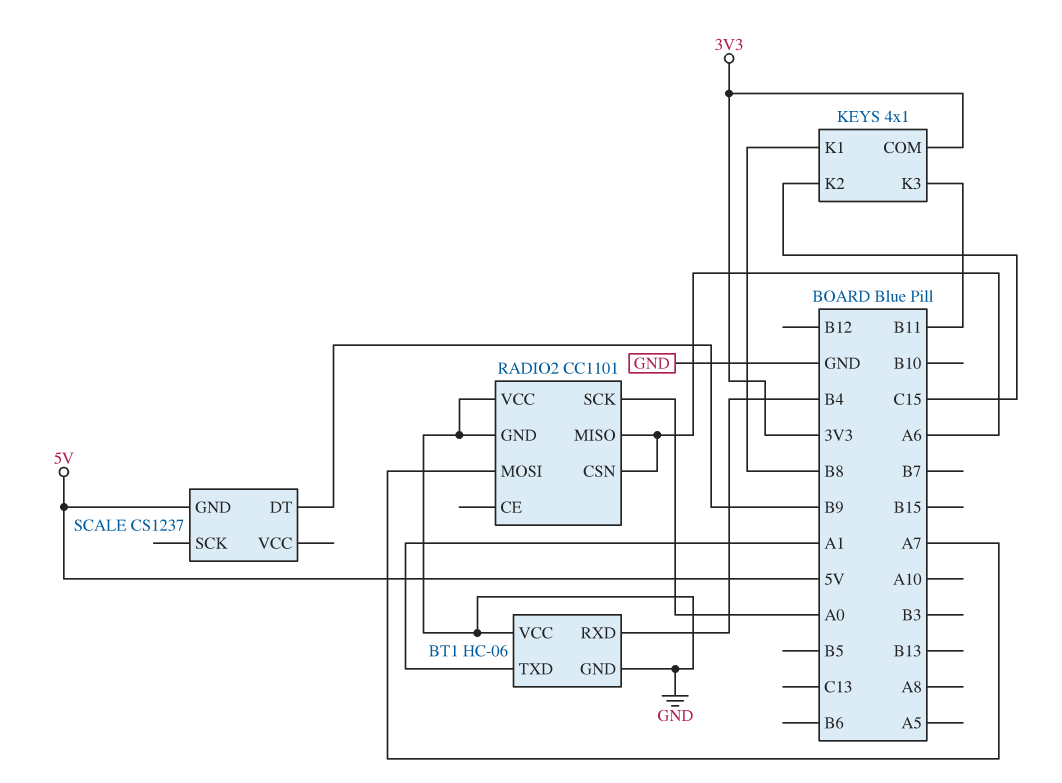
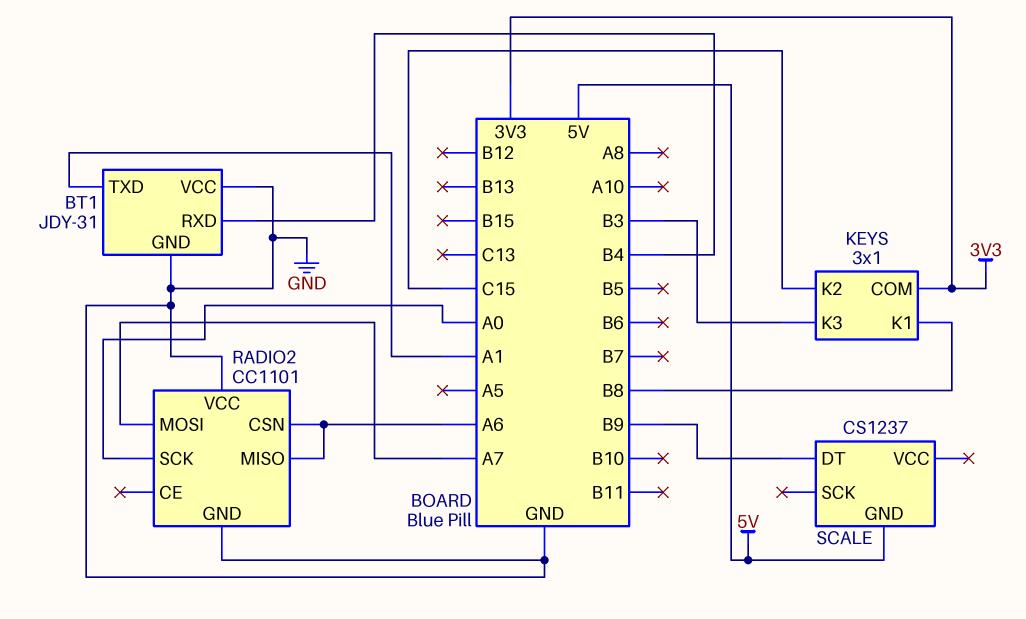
BT1: HC-06 -> JDY-31
KEYS: 4x1 -> 3x1
KEYS pin K3: B11 -> B3

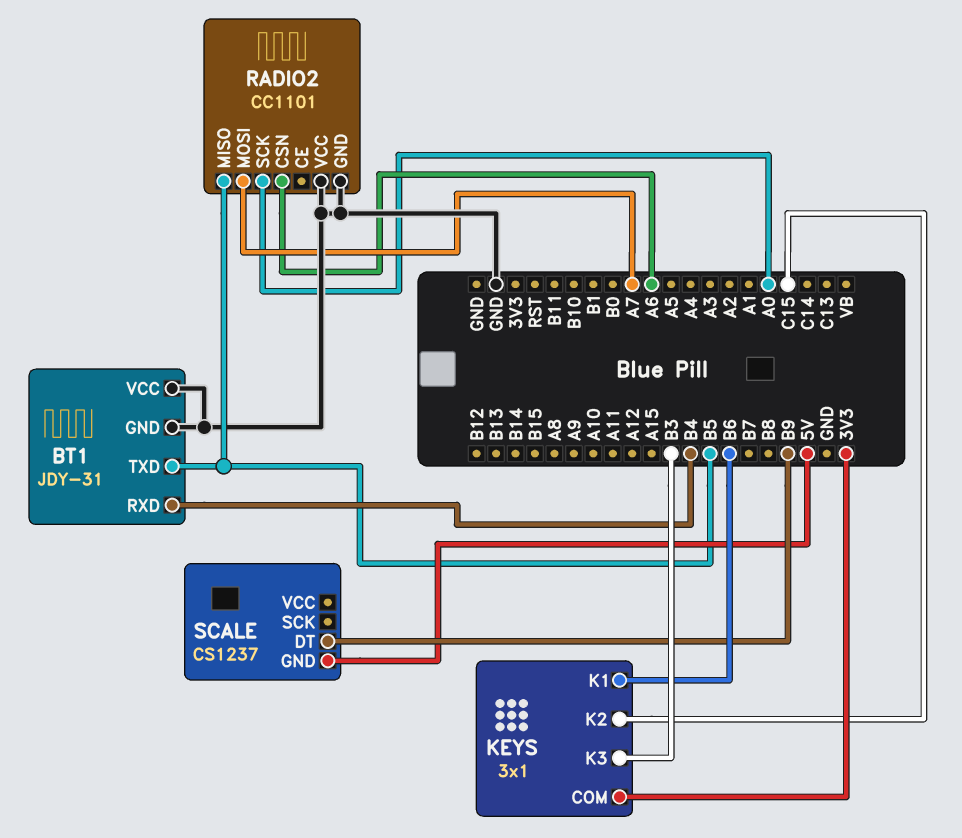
BT1 pin TXD: A1 -> B5
KEYS pin K1: B8 -> B6
RADIO2 pin MISO: A6 -> B5

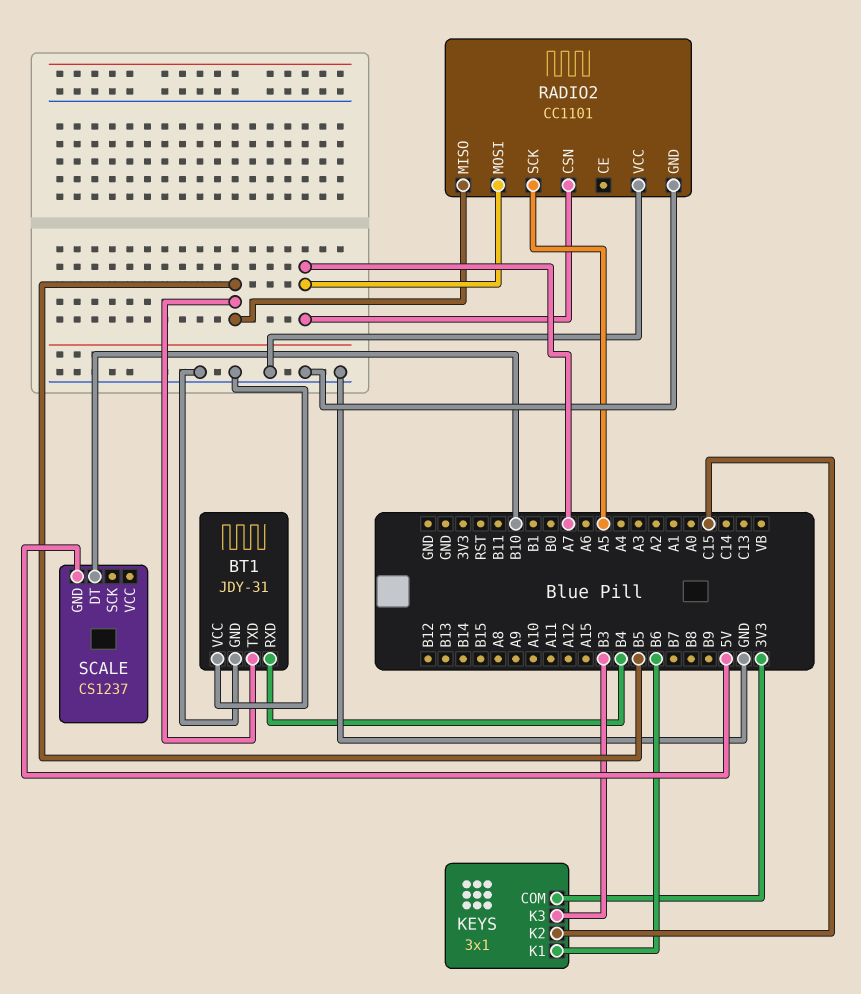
RADIO2 pin CSN: A6 -> A7
RADIO2 pin SCK: A0 -> A5
SCALE pin DT: B9 -> B10

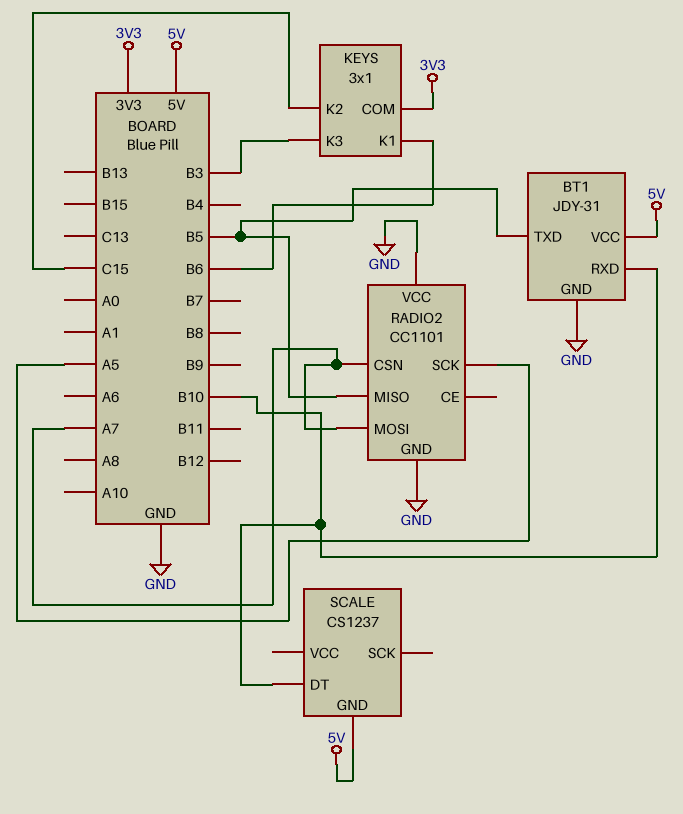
BT1 pin RXD: B4 -> B10
BT1 pin VCC: GND -> 5V

